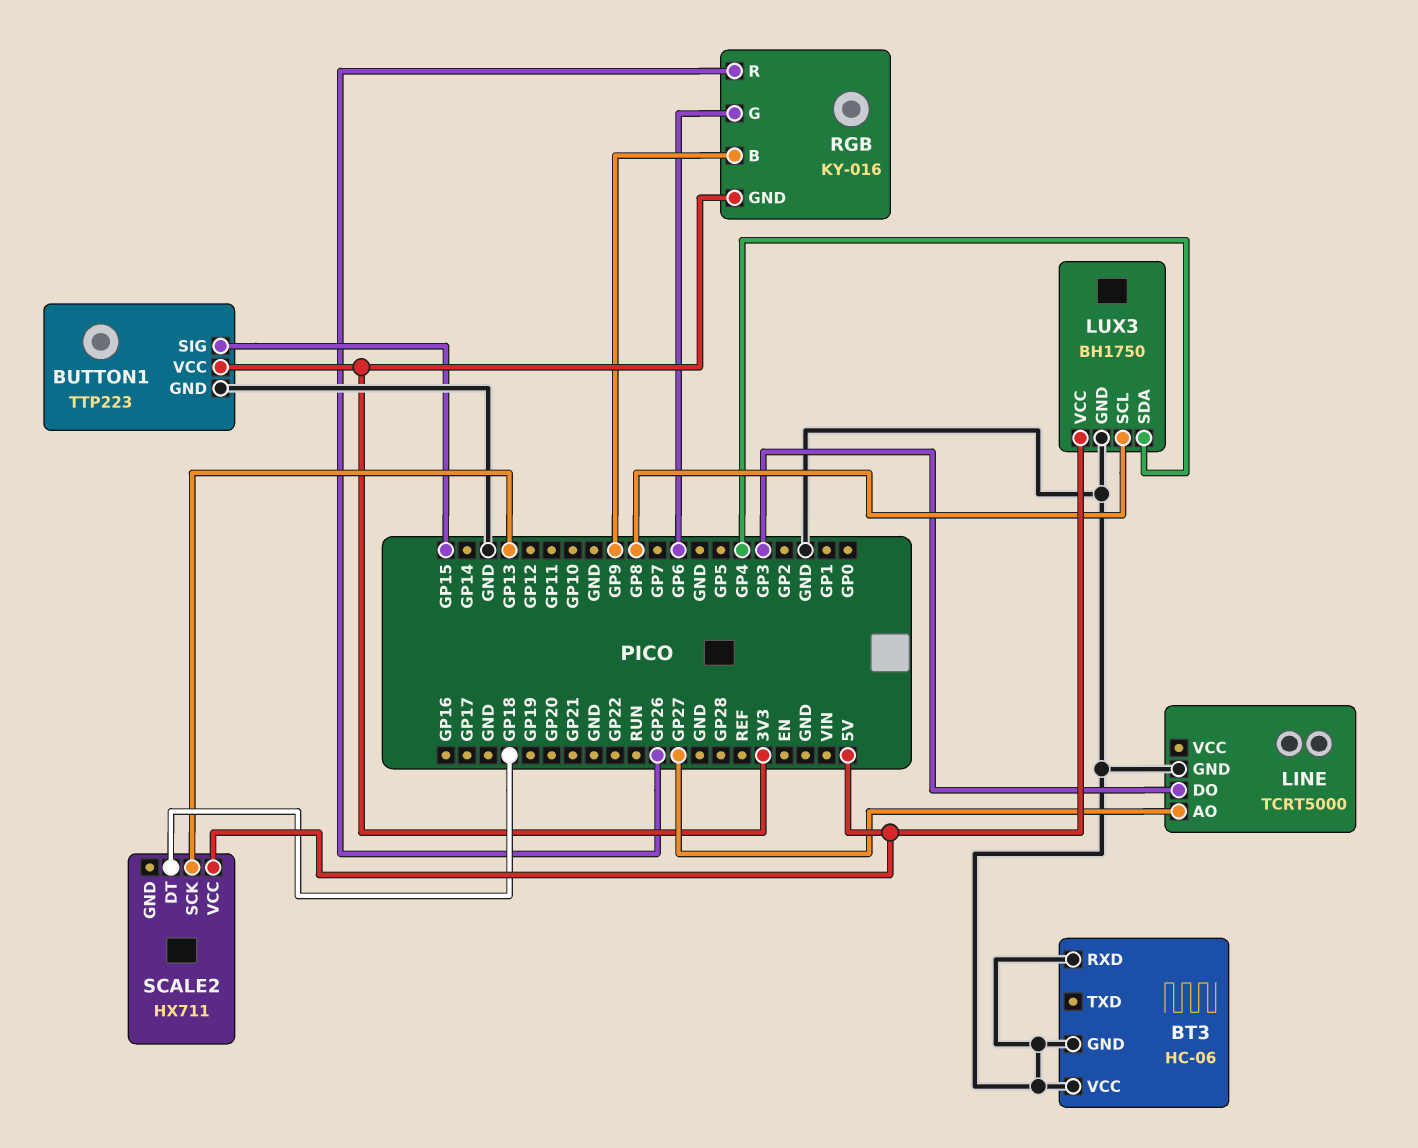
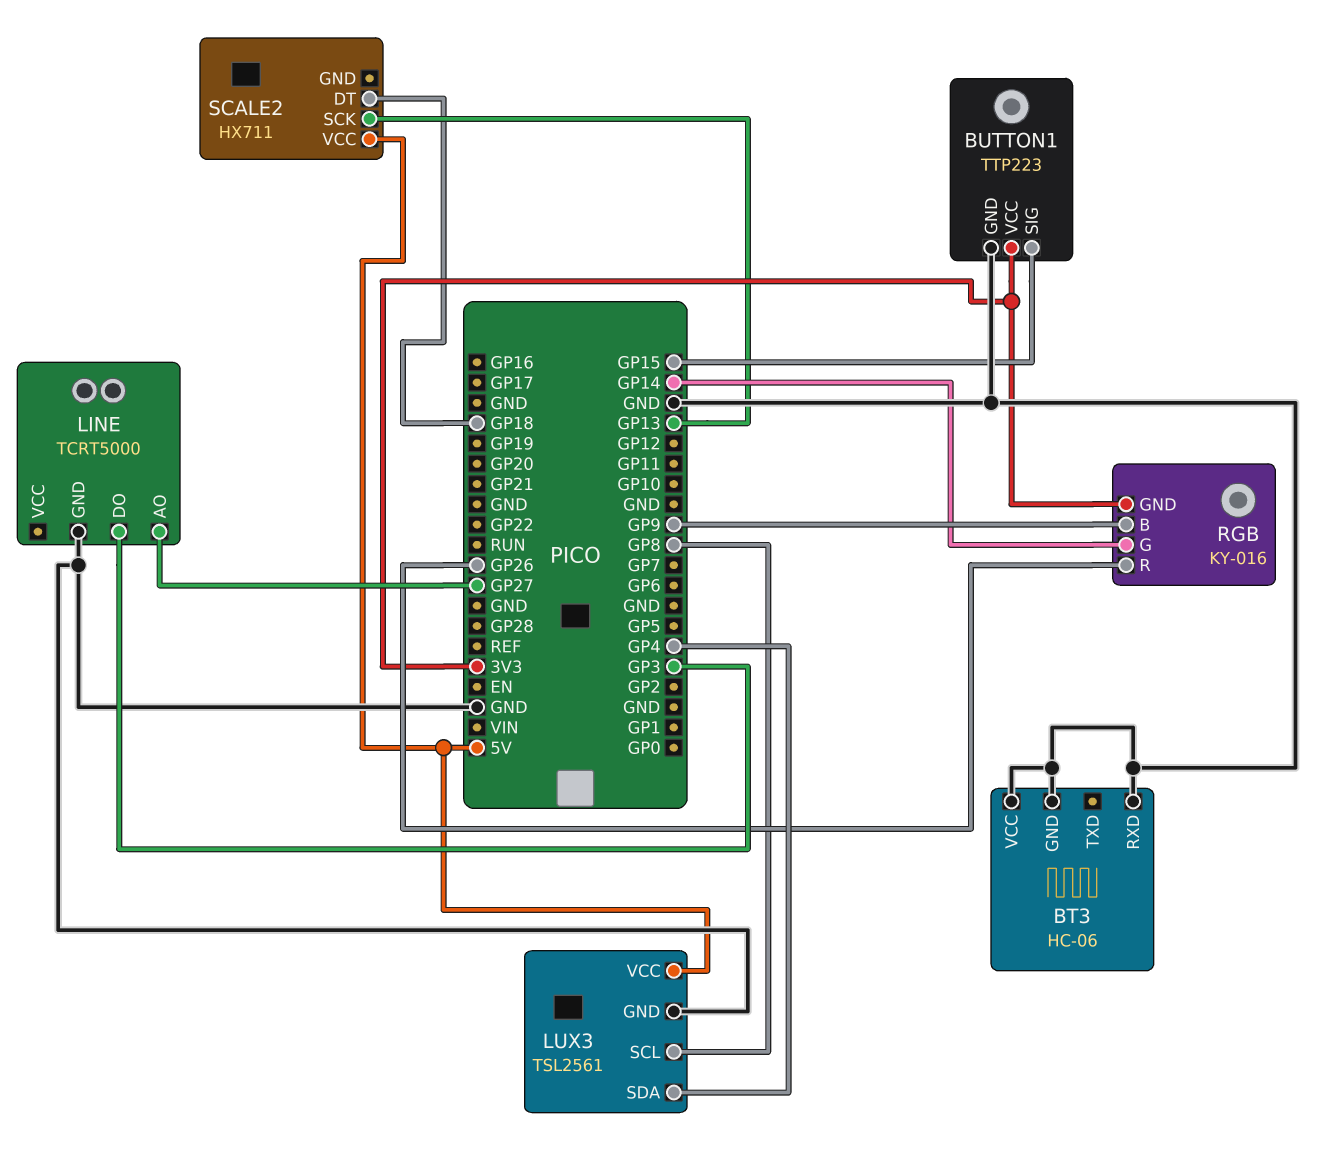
LUX3: BH1750 -> TSL2561
RGB pin G: GP6 -> GP14

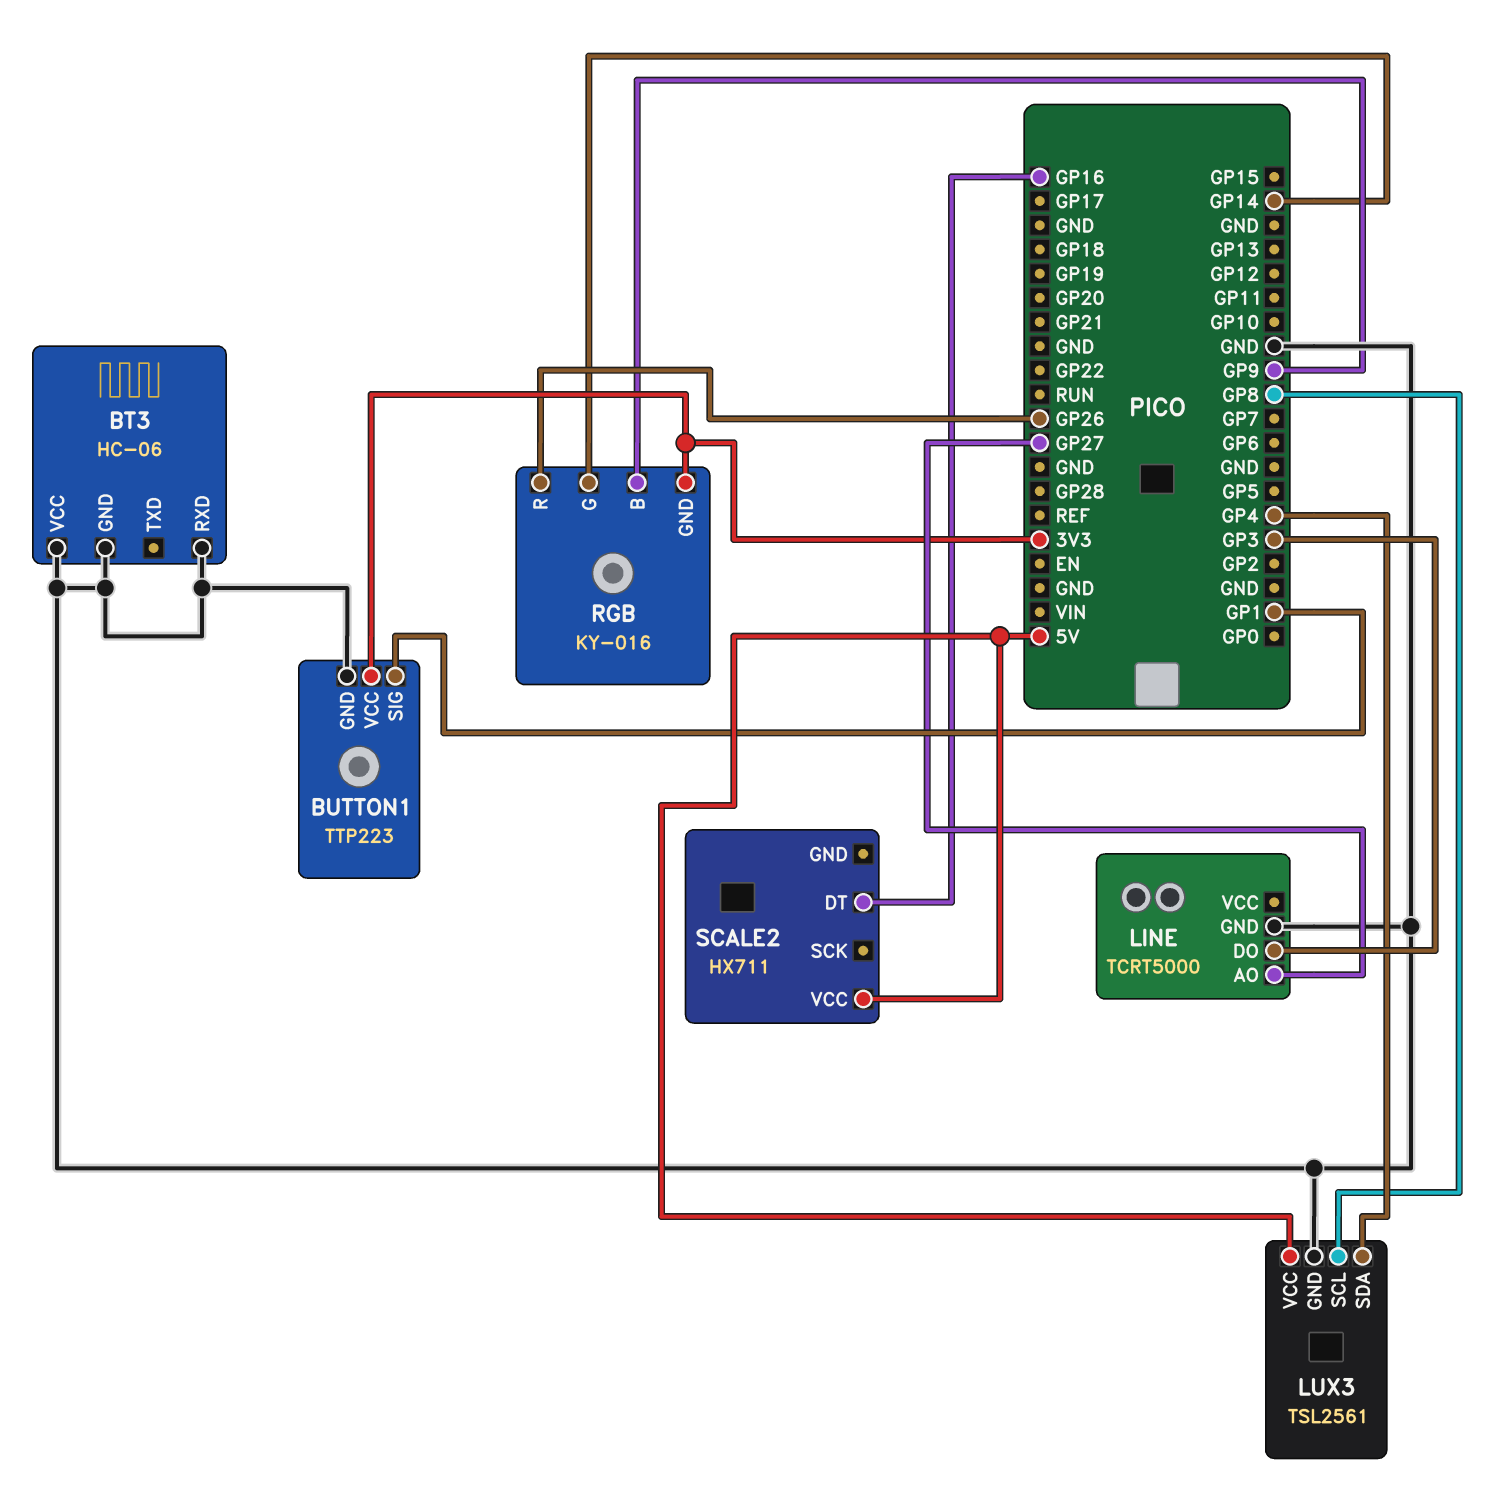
BUTTON1 pin SIG: GP15 -> GP1
SCALE2 pin DT: GP18 -> GP16
SCALE2 pin SCK: GP13 -> none

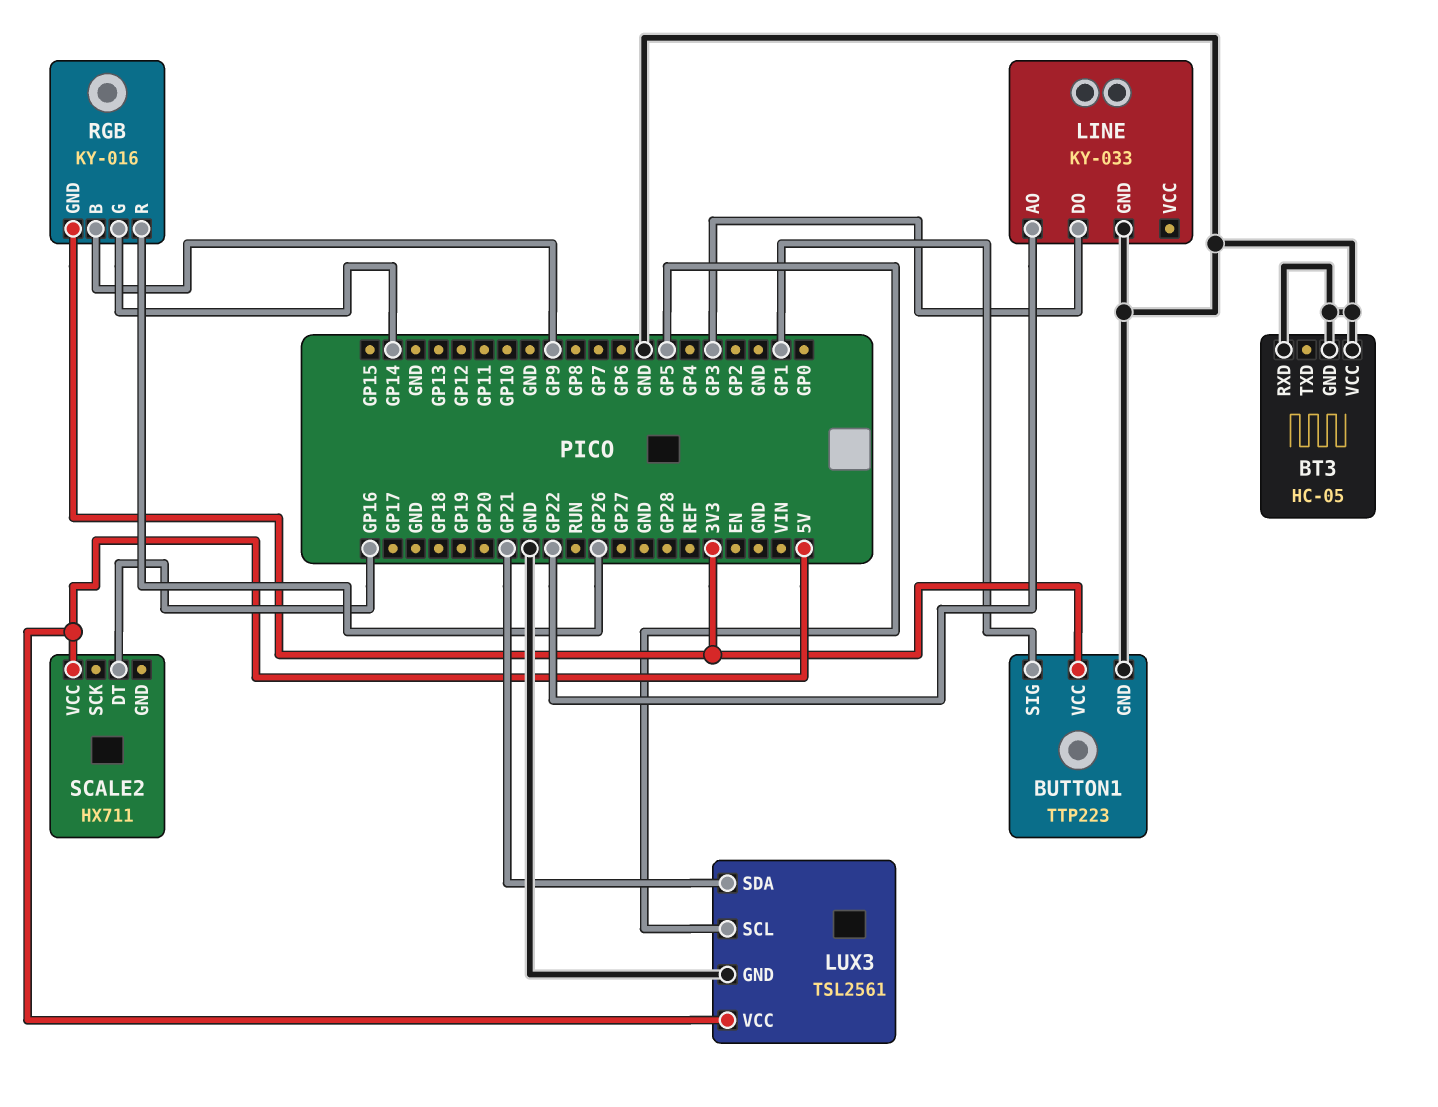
BT3: HC-06 -> HC-05
LINE: TCRT5000 -> KY-033
LINE pin AO: GP27 -> GP22
LUX3 pin SCL: GP8 -> GP5
LUX3 pin SDA: GP4 -> GP21

